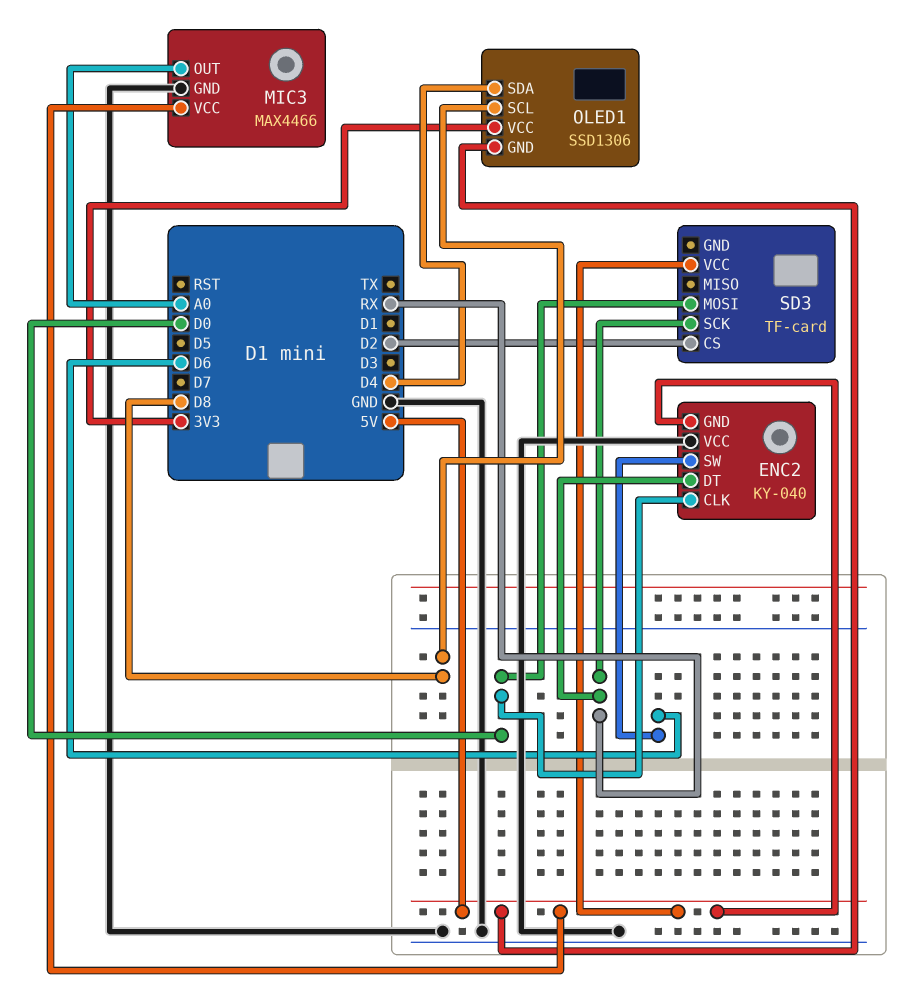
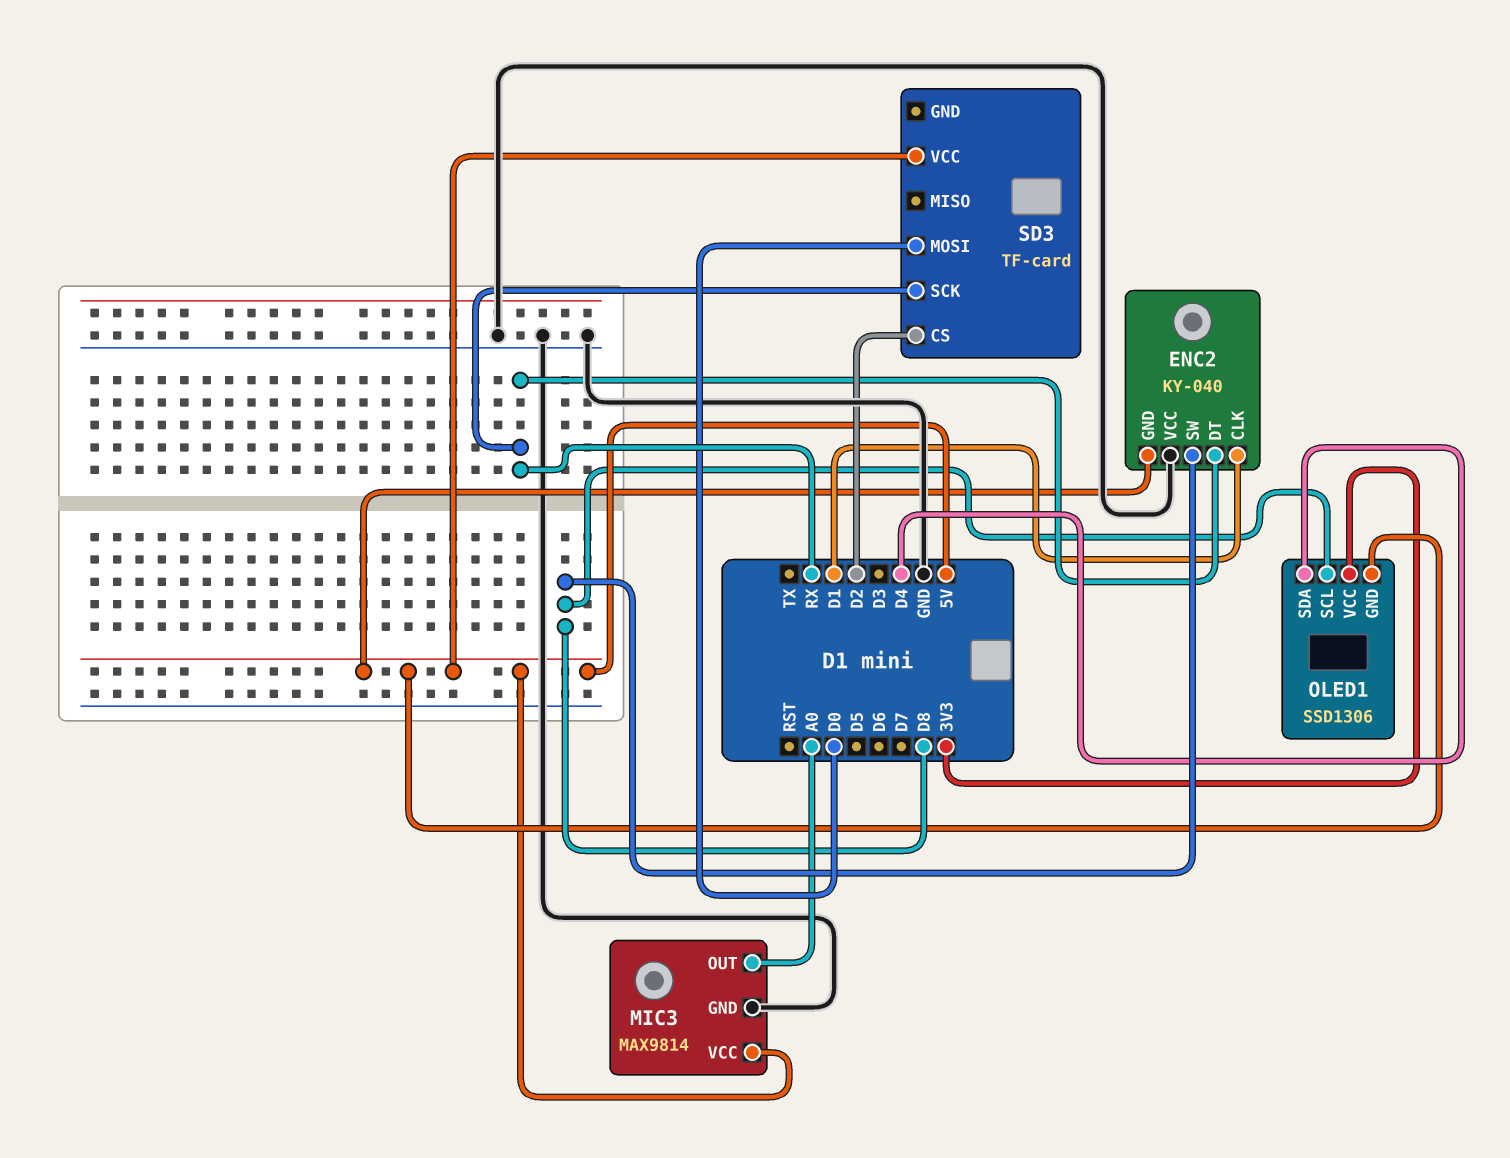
ENC2 pin CLK: D0 -> D1
ENC2 pin SW: D6 -> D8
MIC3: MAX4466 -> MAX9814

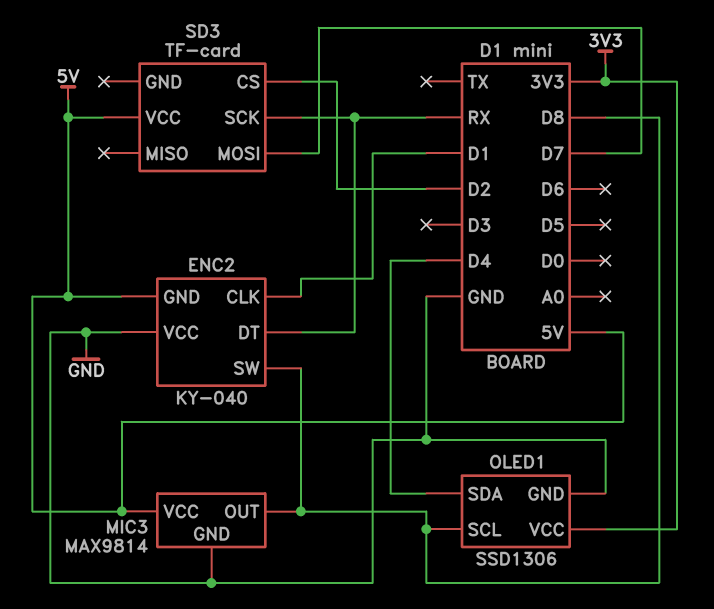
MIC3 pin OUT: A0 -> D8
OLED1 pin GND: 5V -> GND
SD3 pin MOSI: D0 -> D7

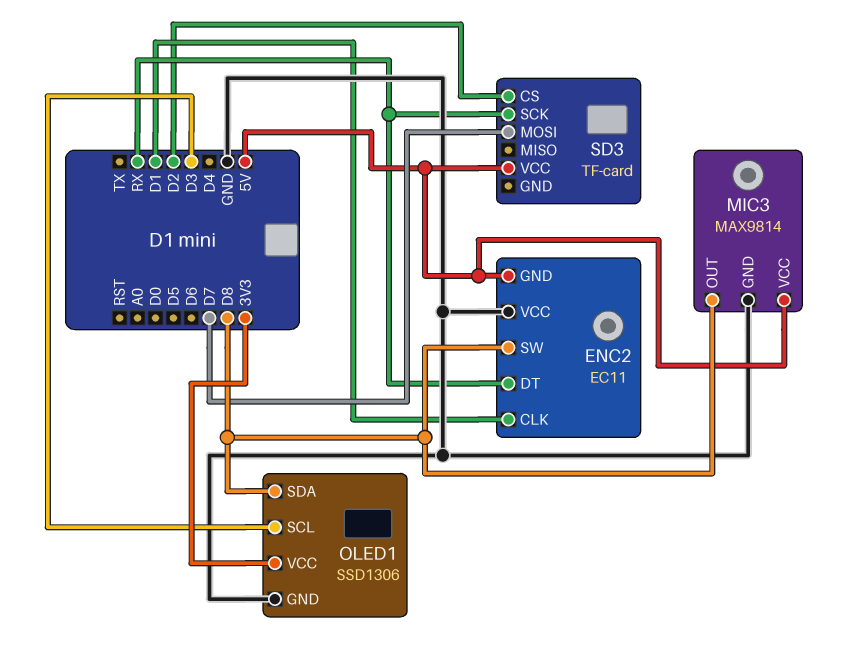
ENC2: KY-040 -> EC11
OLED1 pin SCL: D8 -> D3
OLED1 pin SDA: D4 -> D8

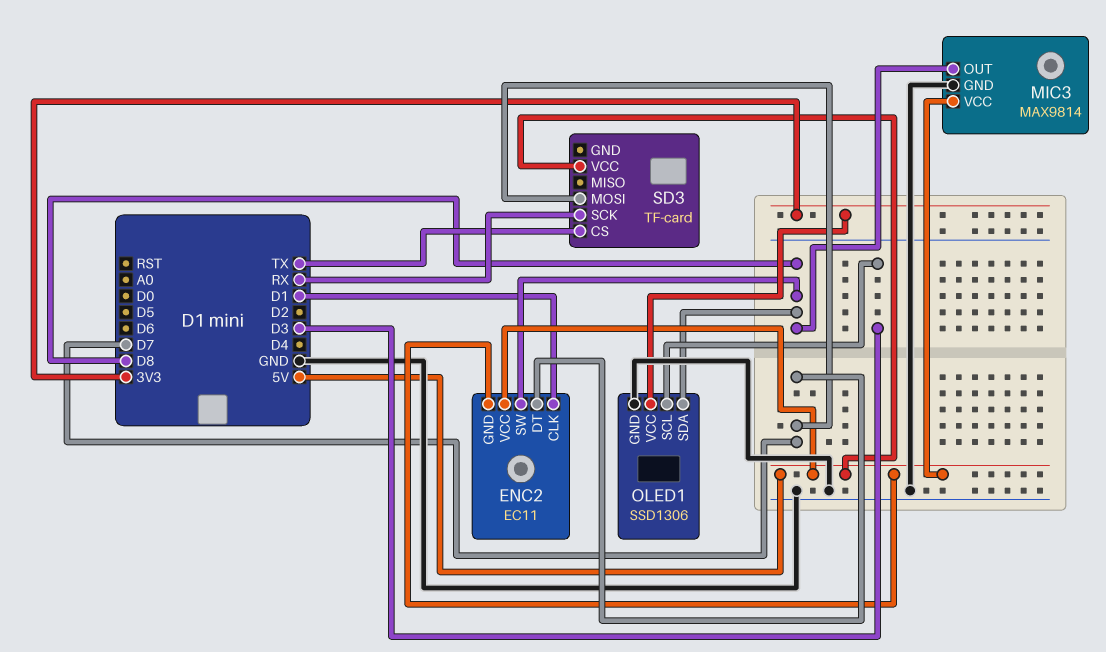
ENC2 pin DT: RX -> D7
ENC2 pin VCC: GND -> 5V
SD3 pin CS: D2 -> TX

